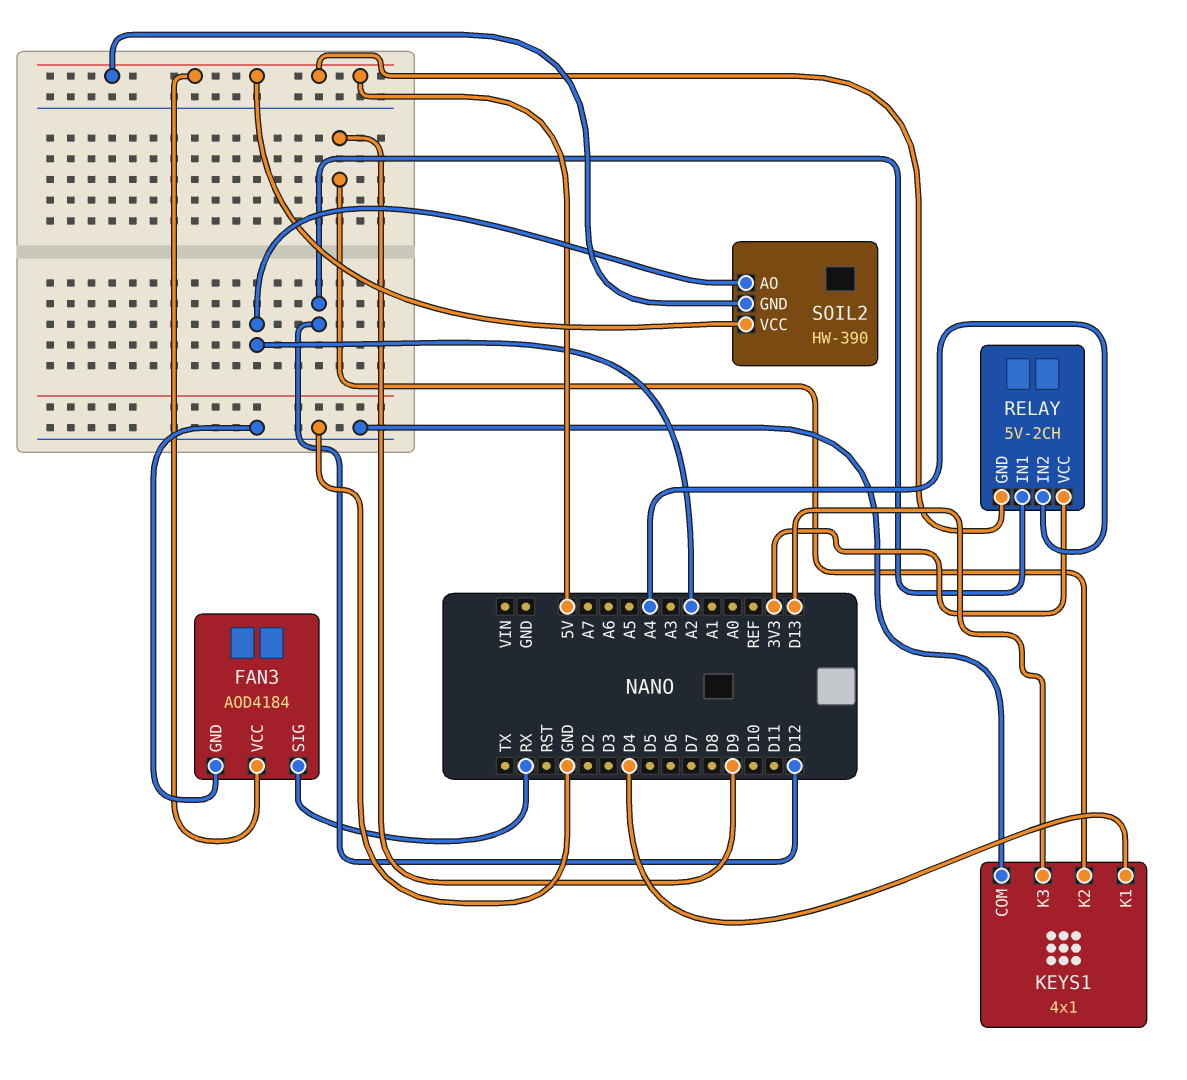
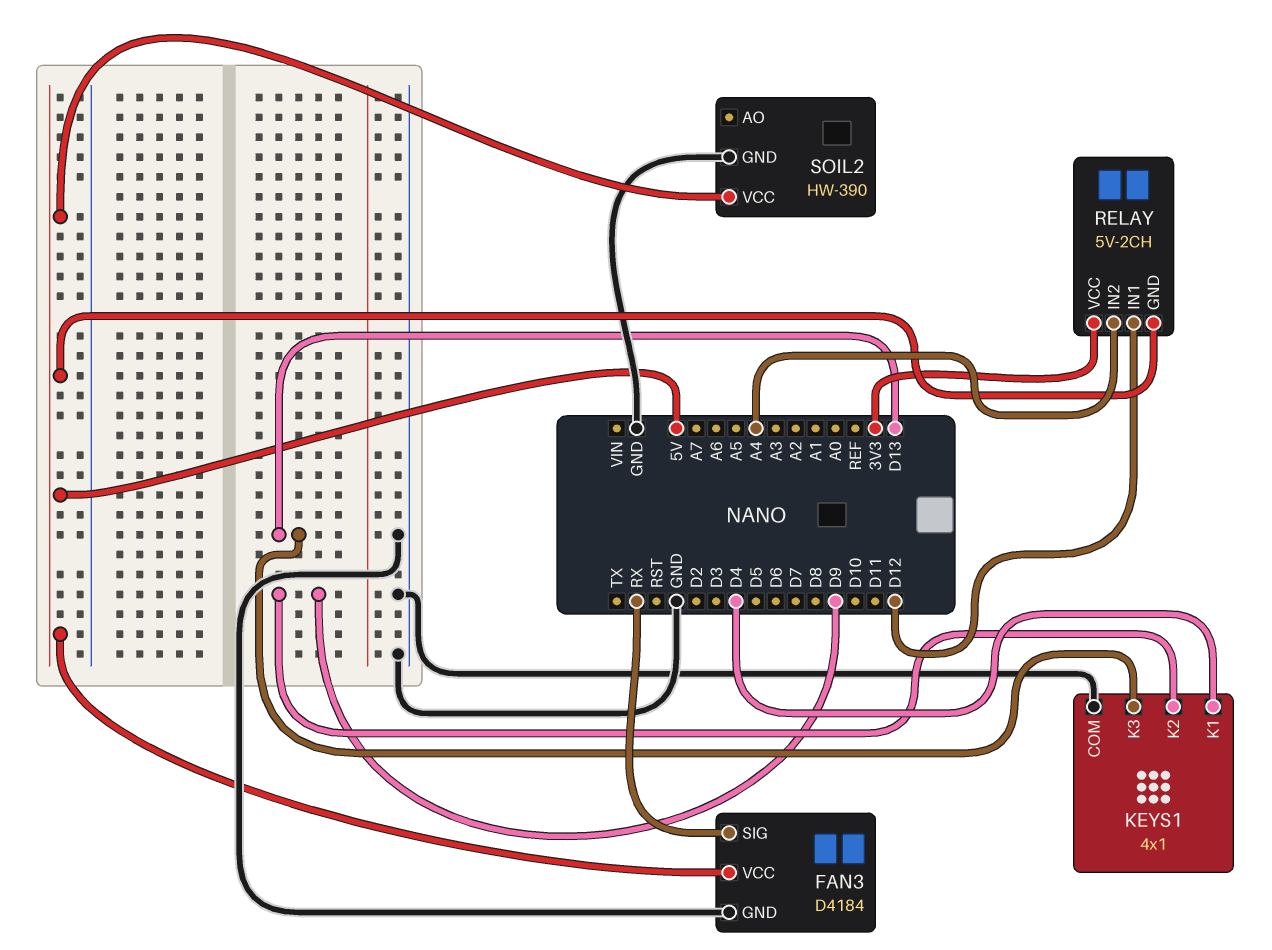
FAN3: AOD4184 -> D4184
SOIL2 pin AO: A2 -> none
SOIL2 pin GND: 5V -> GND

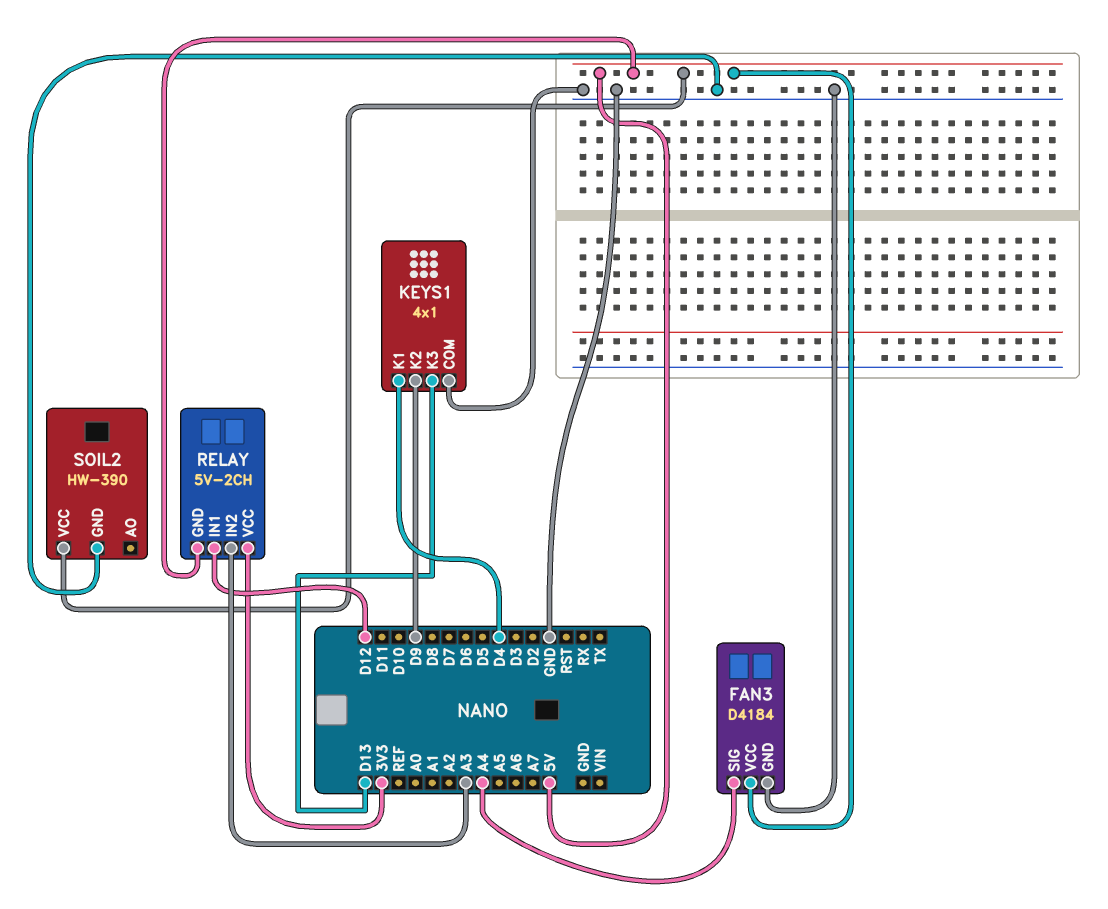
FAN3 pin SIG: RX -> A4
RELAY pin IN2: A4 -> A3

